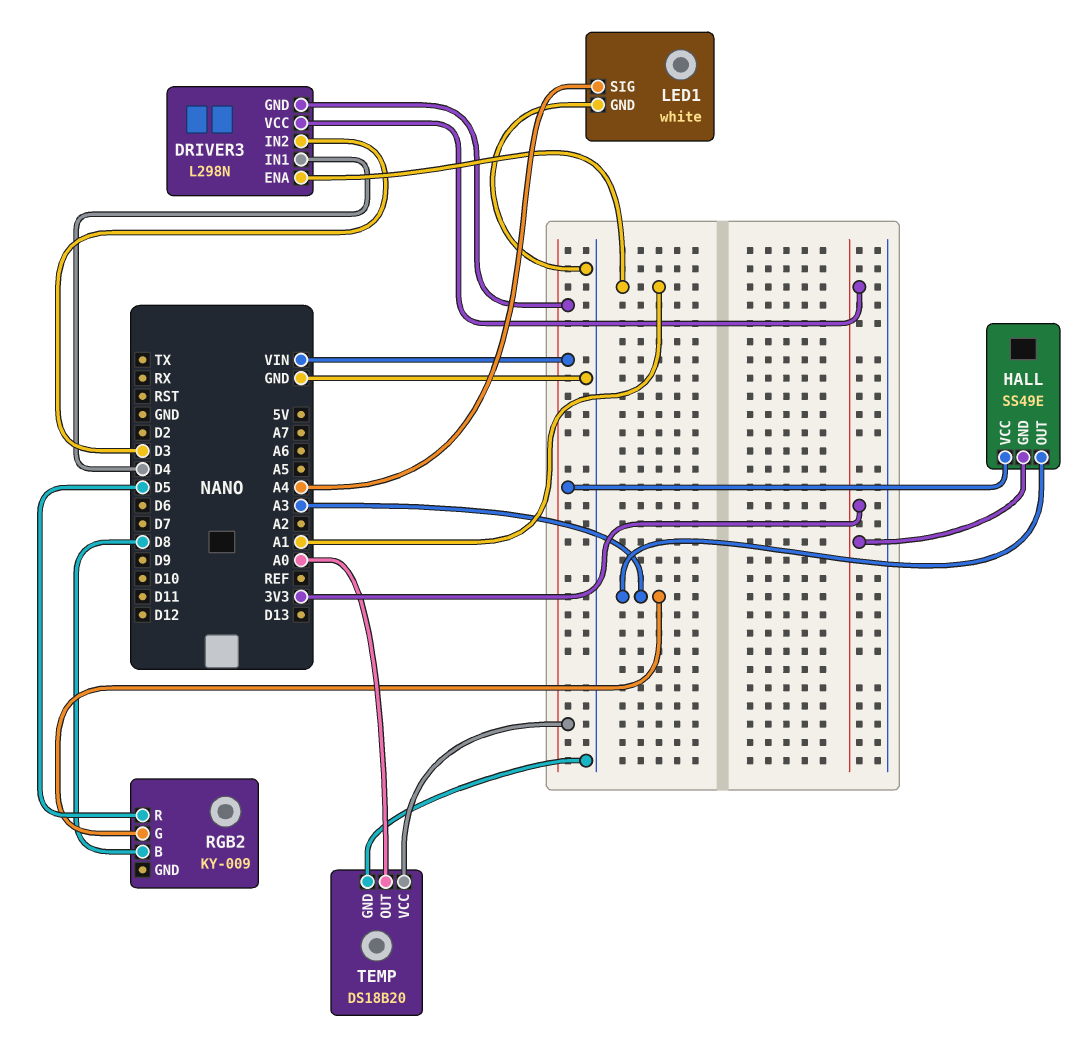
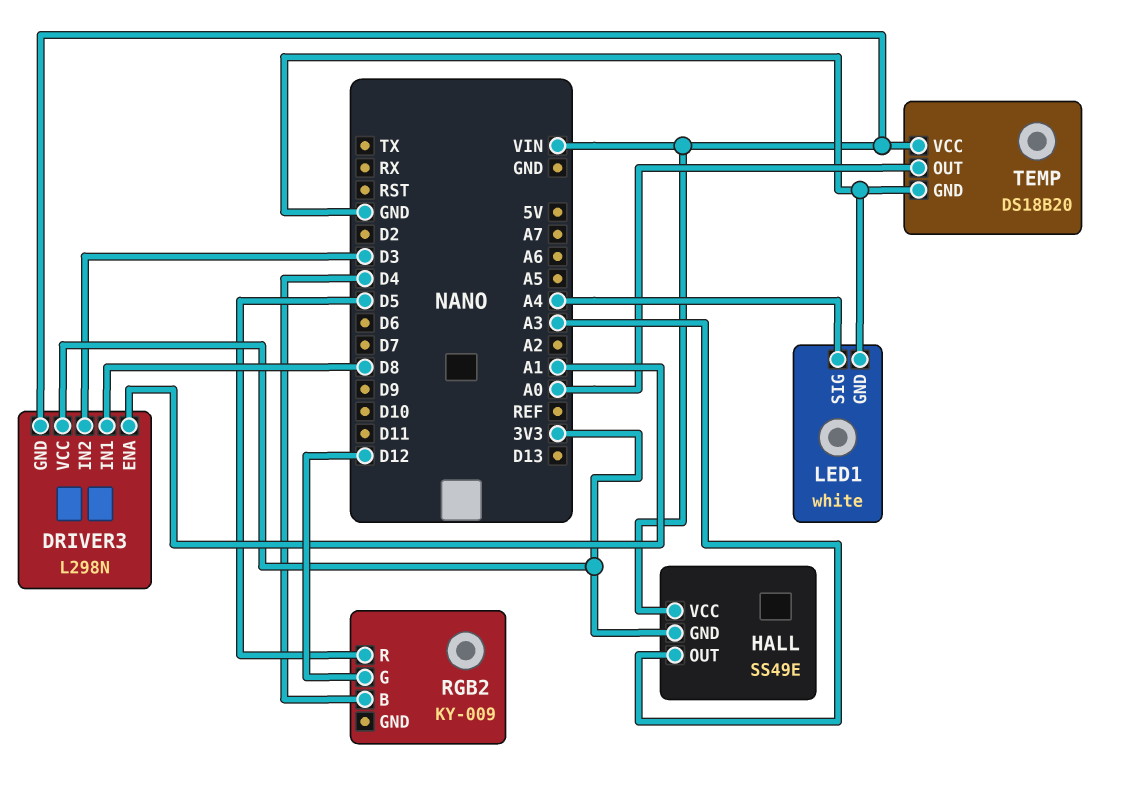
DRIVER3 pin IN1: D4 -> D8
RGB2 pin B: D8 -> D4
RGB2 pin G: A3 -> D12

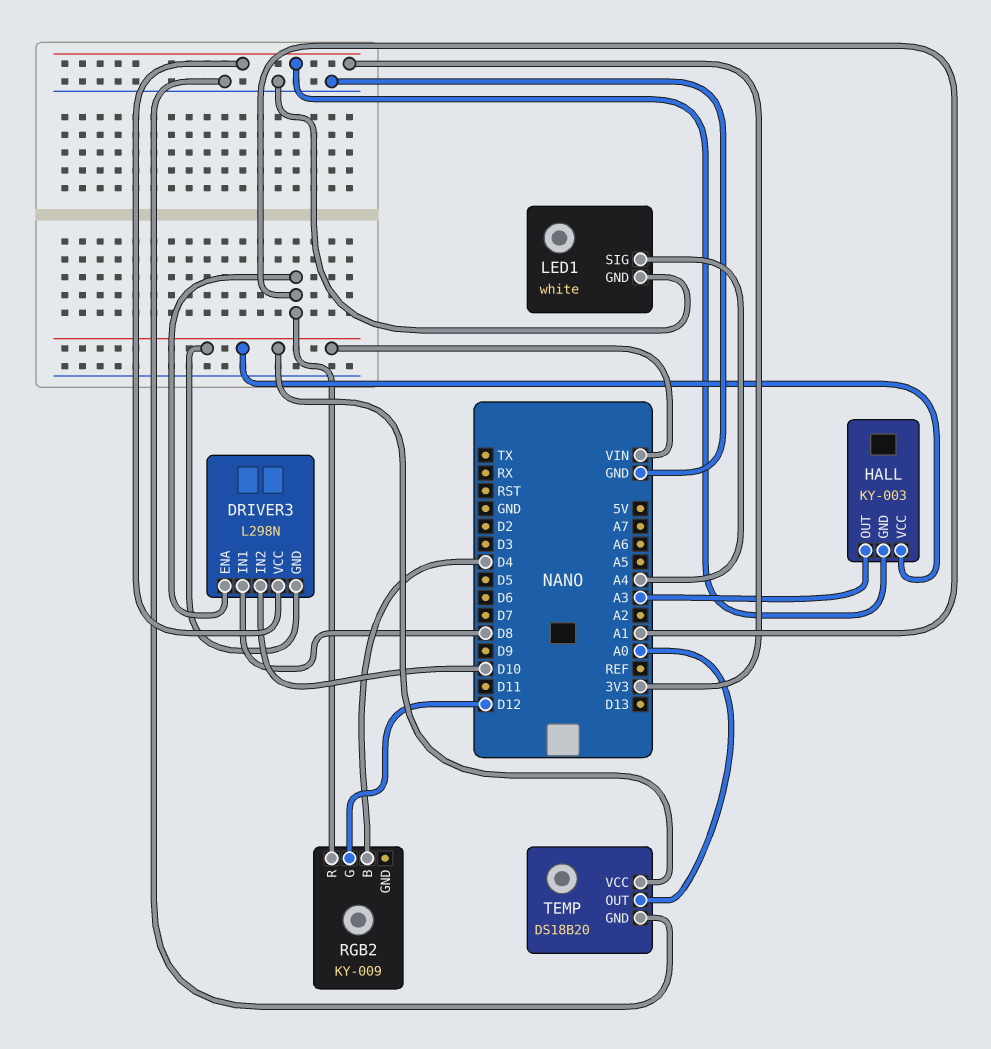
DRIVER3 pin IN2: D3 -> D10
HALL: SS49E -> KY-003
RGB2 pin R: D5 -> A1

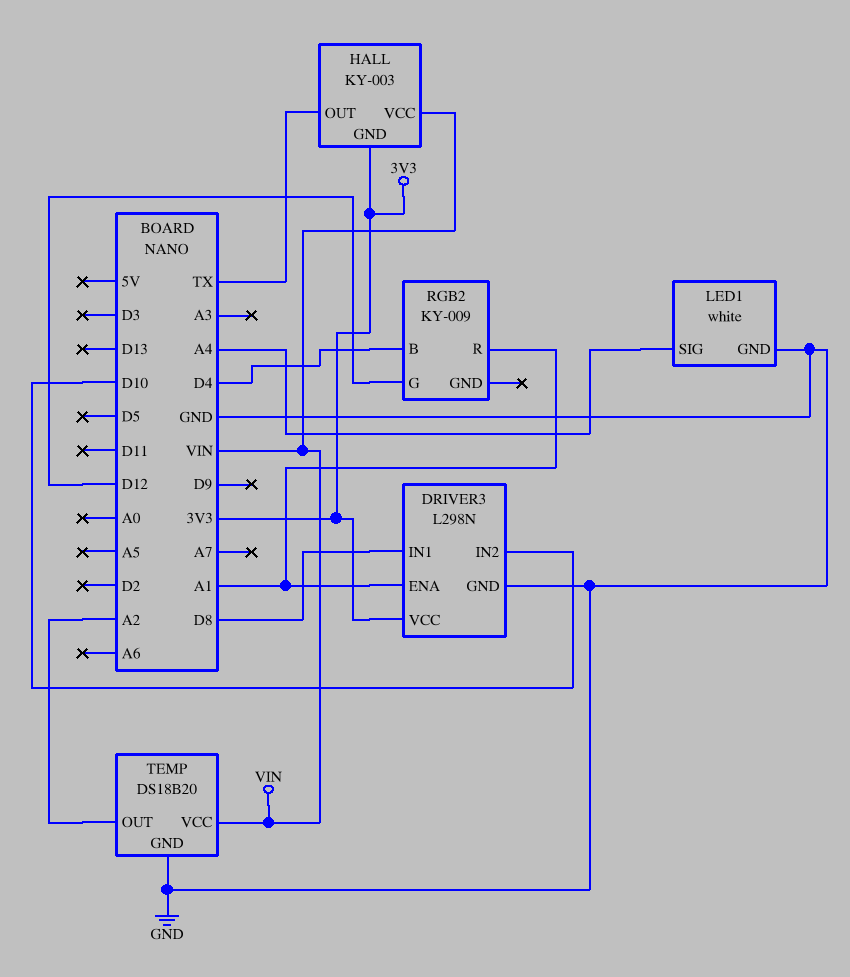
DRIVER3 pin GND: VIN -> GND
HALL pin OUT: A3 -> TX
TEMP pin OUT: A0 -> A2

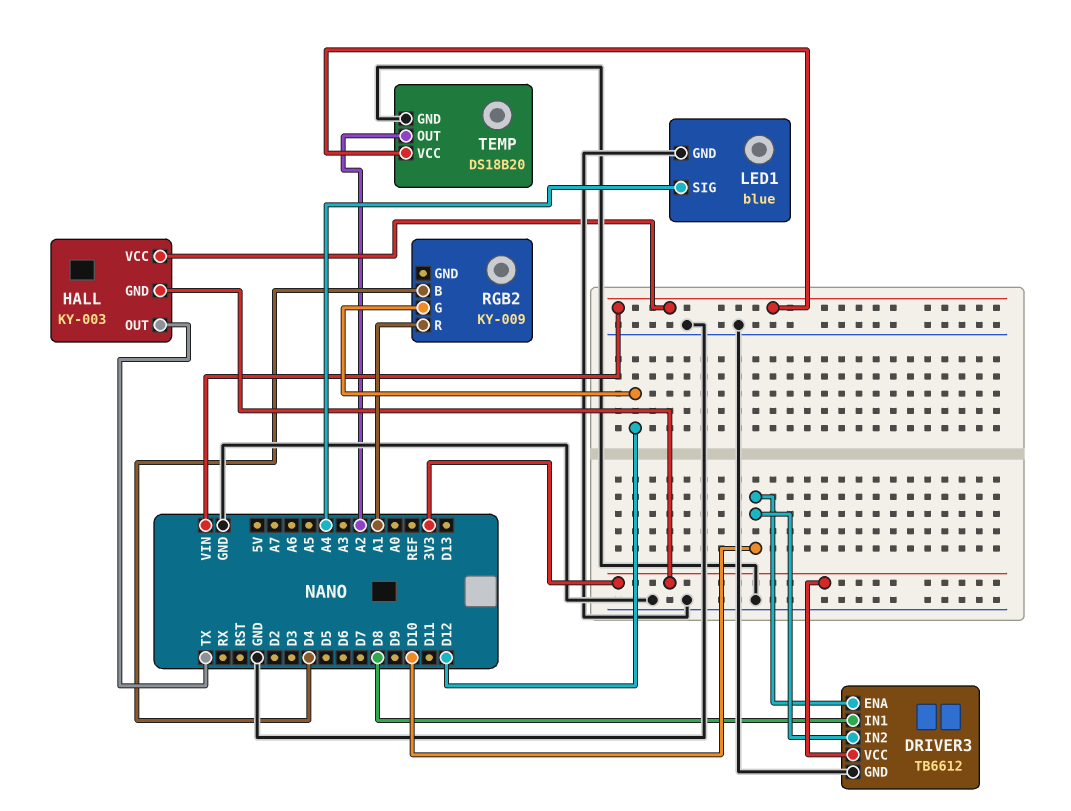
DRIVER3: L298N -> TB6612
DRIVER3 pin ENA: A1 -> D10
LED1: white -> blue

